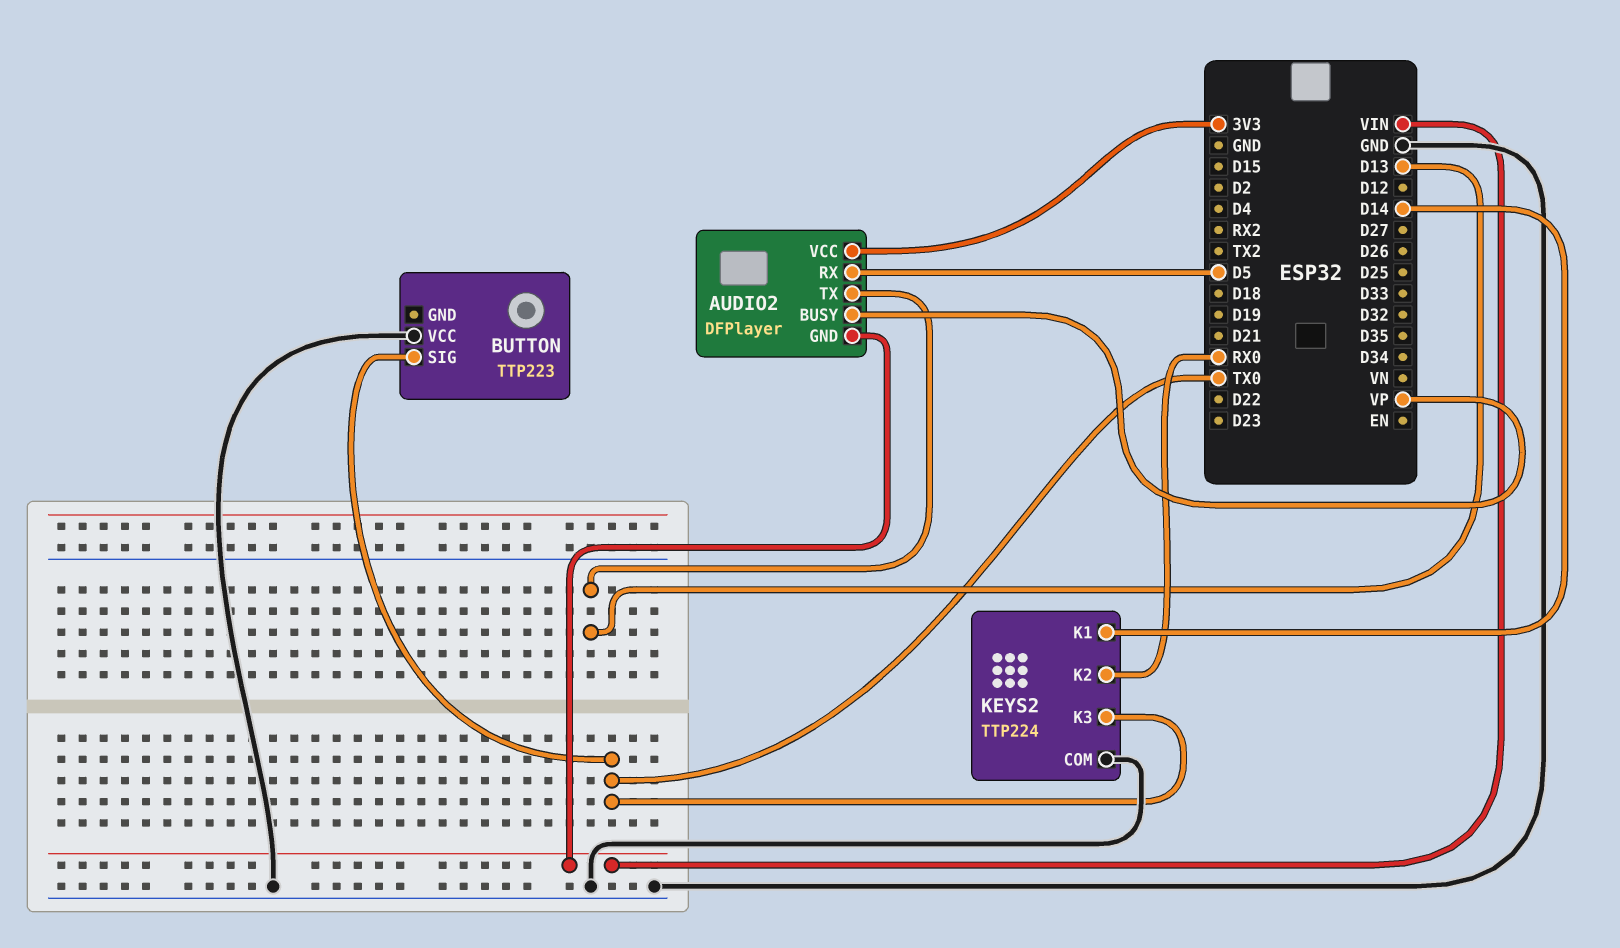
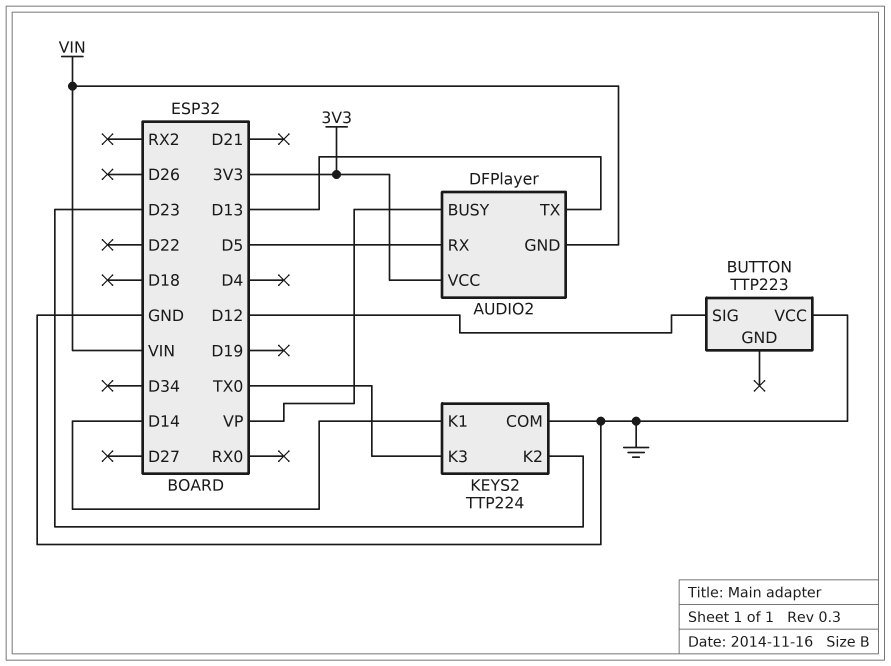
BUTTON pin SIG: TX0 -> D12
KEYS2 pin K2: RX0 -> D23

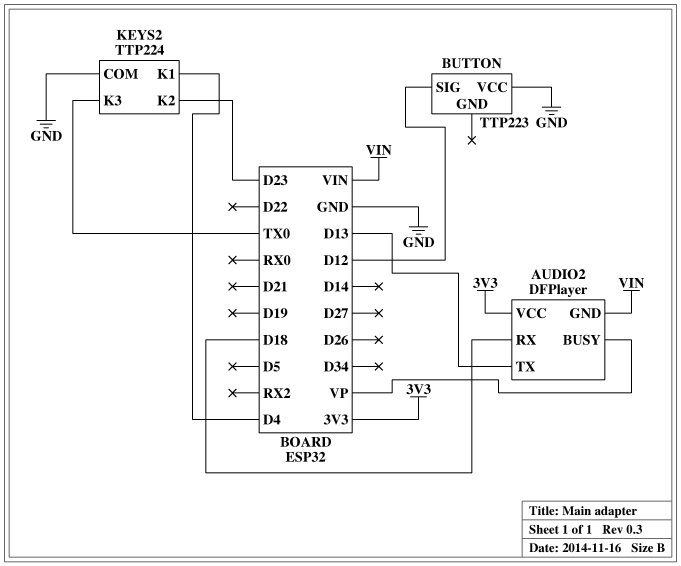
AUDIO2 pin RX: D5 -> D18
KEYS2 pin K1: D14 -> D4

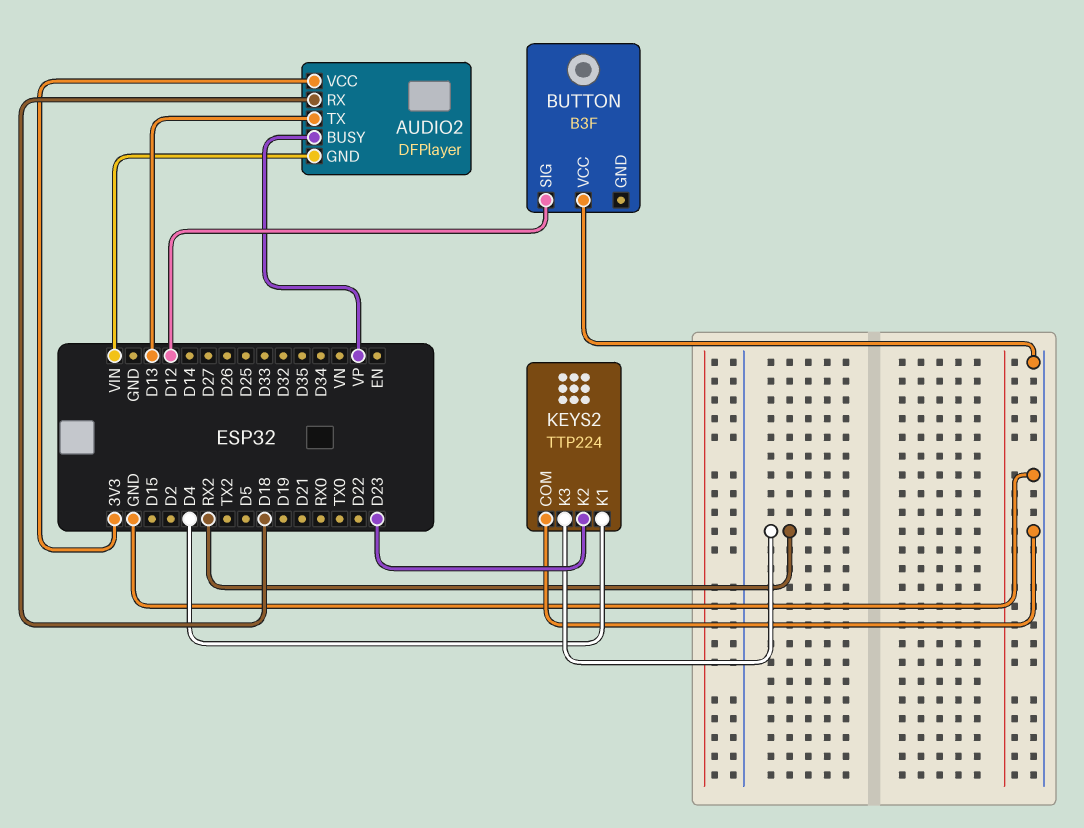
BUTTON: TTP223 -> B3F
KEYS2 pin K3: TX0 -> RX2

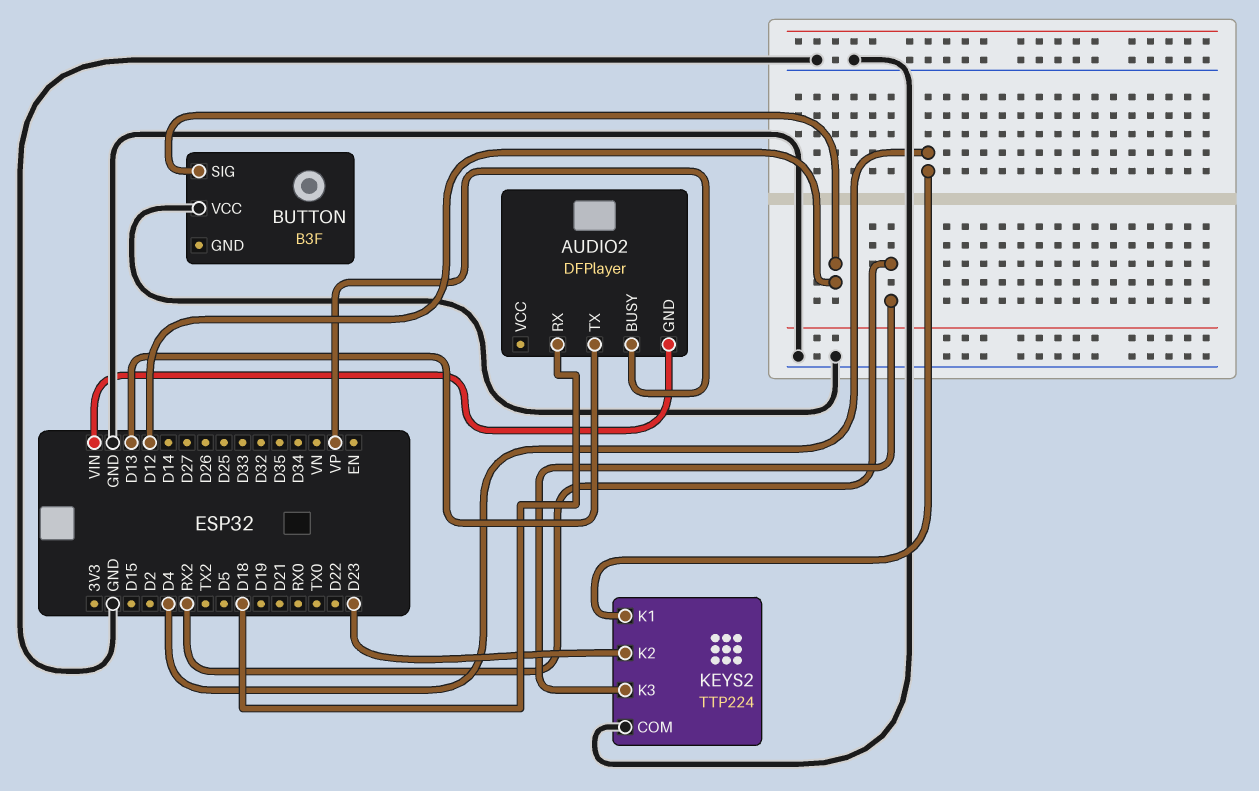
AUDIO2 pin VCC: 3V3 -> none

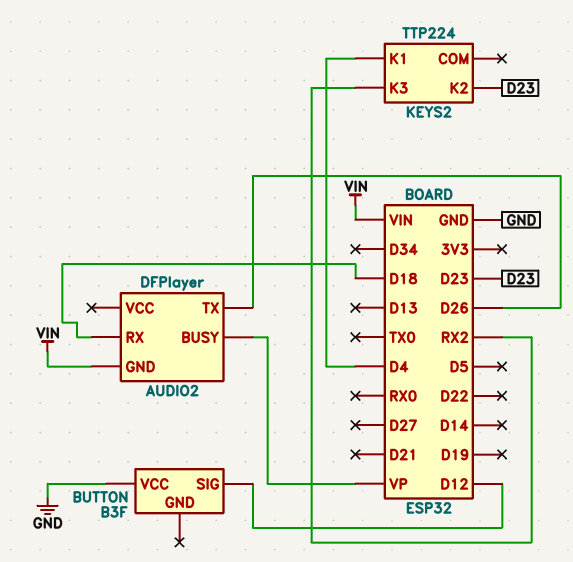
AUDIO2 pin TX: D13 -> D26
KEYS2 pin COM: GND -> none

